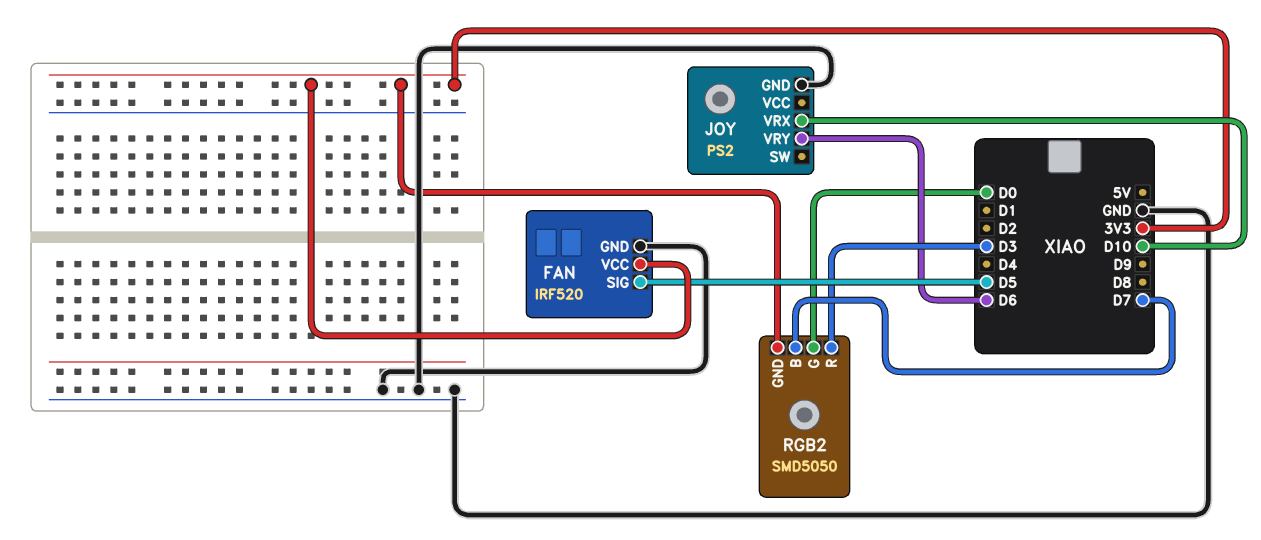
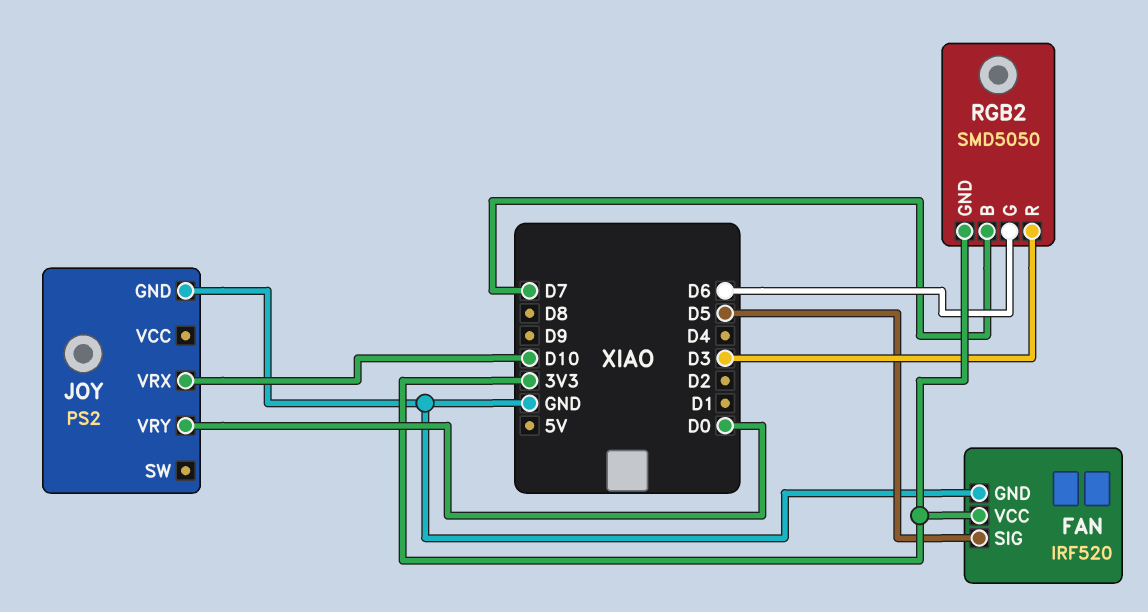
JOY pin VRY: D6 -> D0
RGB2 pin G: D0 -> D6

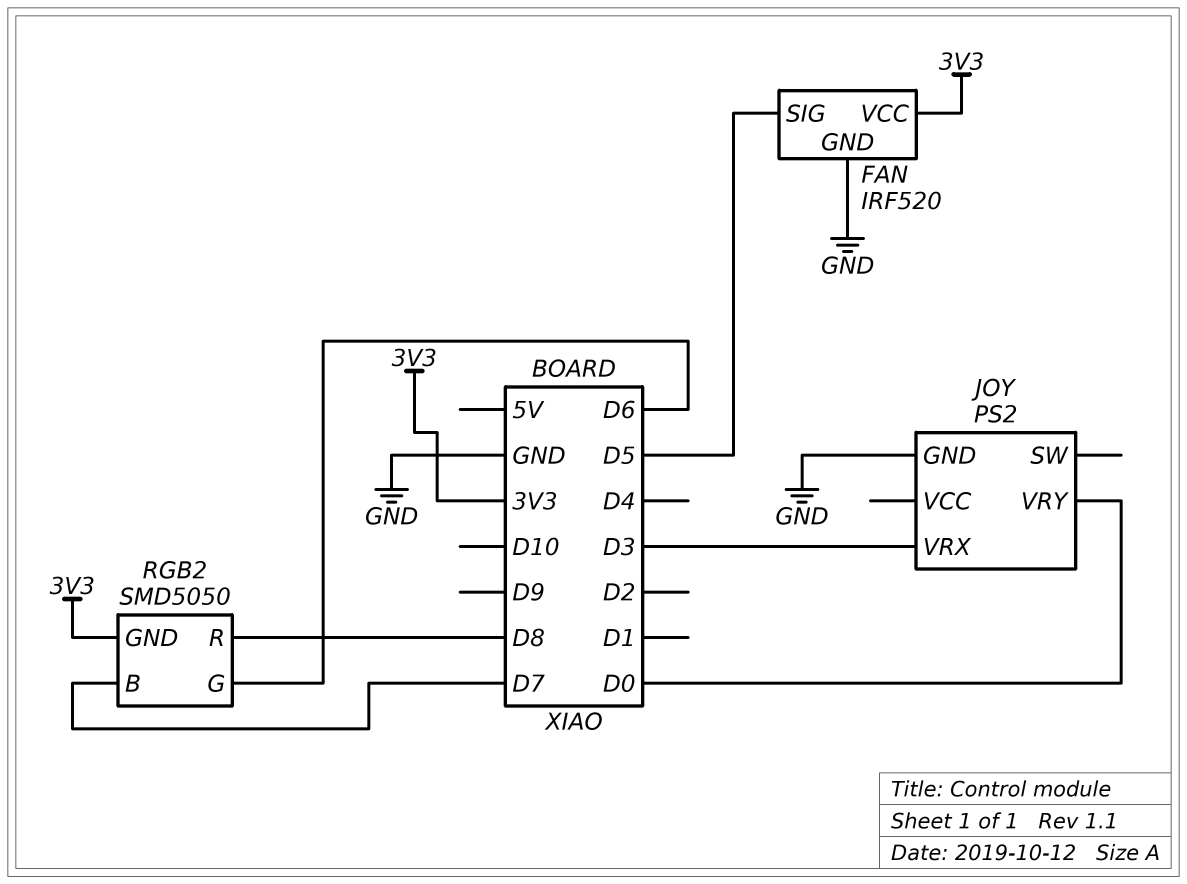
JOY pin VRX: D10 -> D3
RGB2 pin R: D3 -> D8

